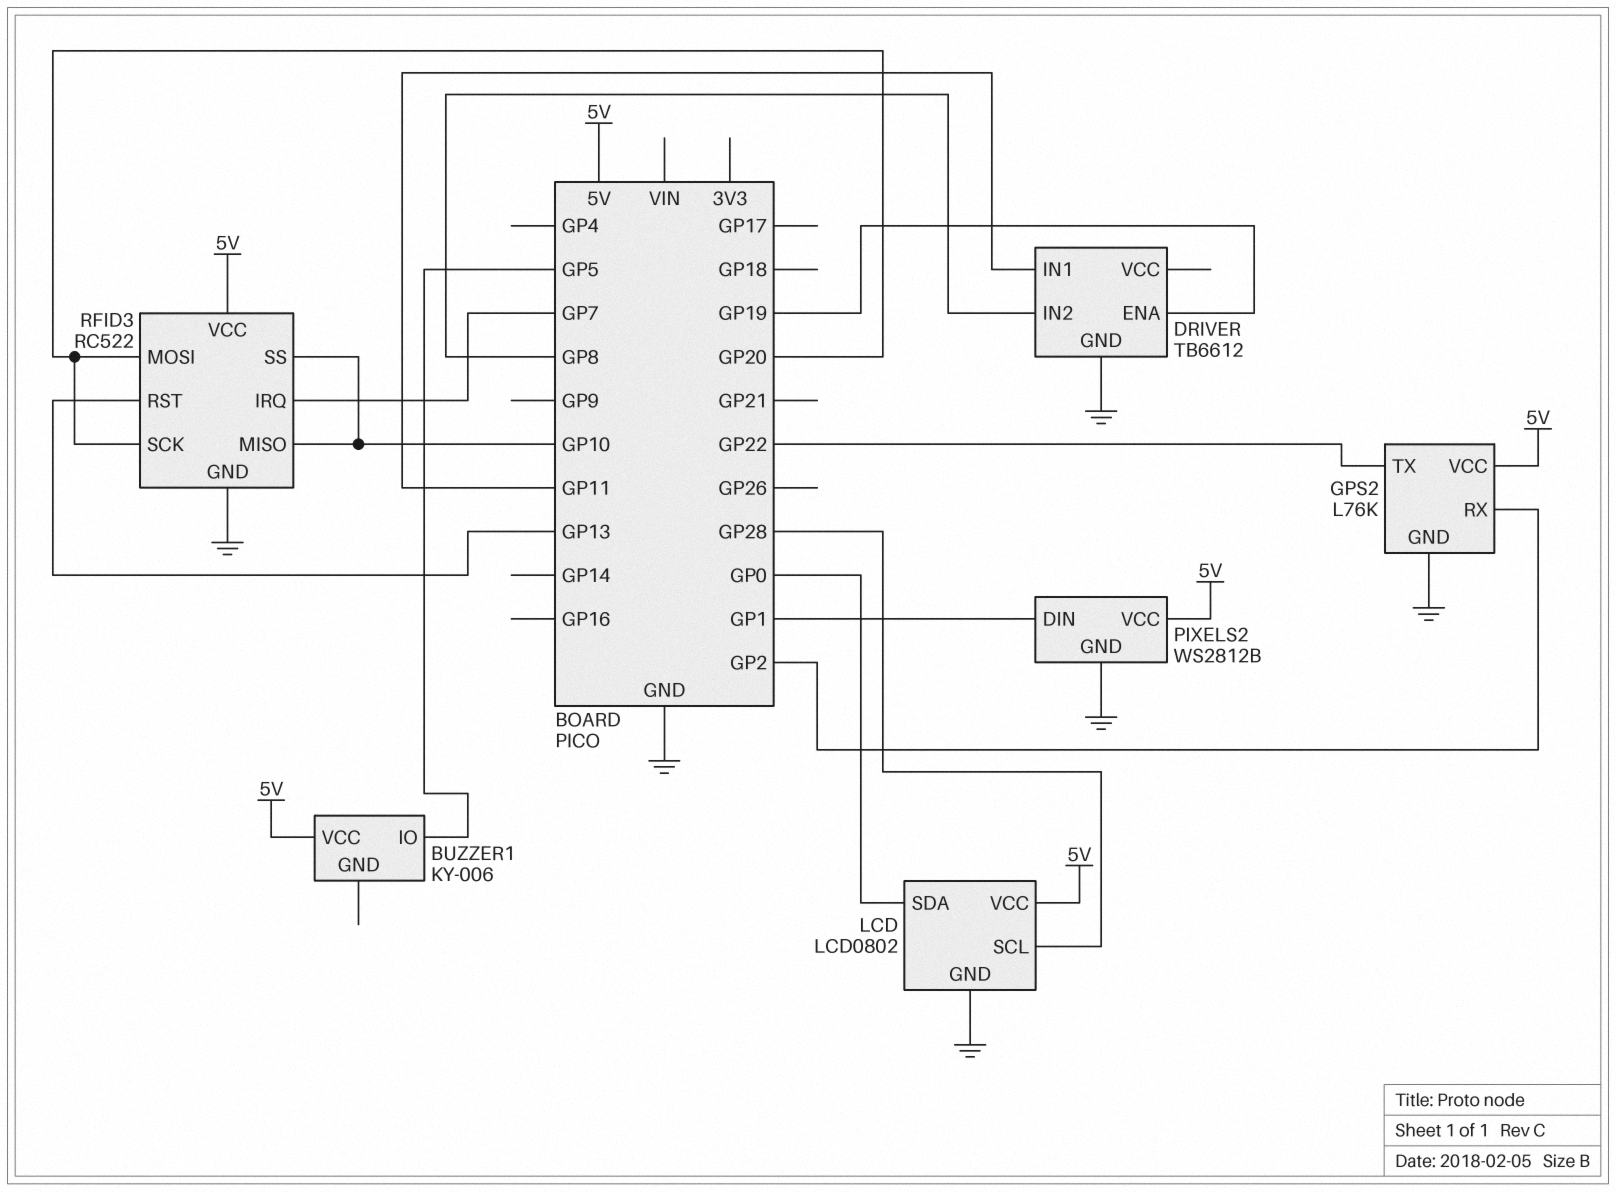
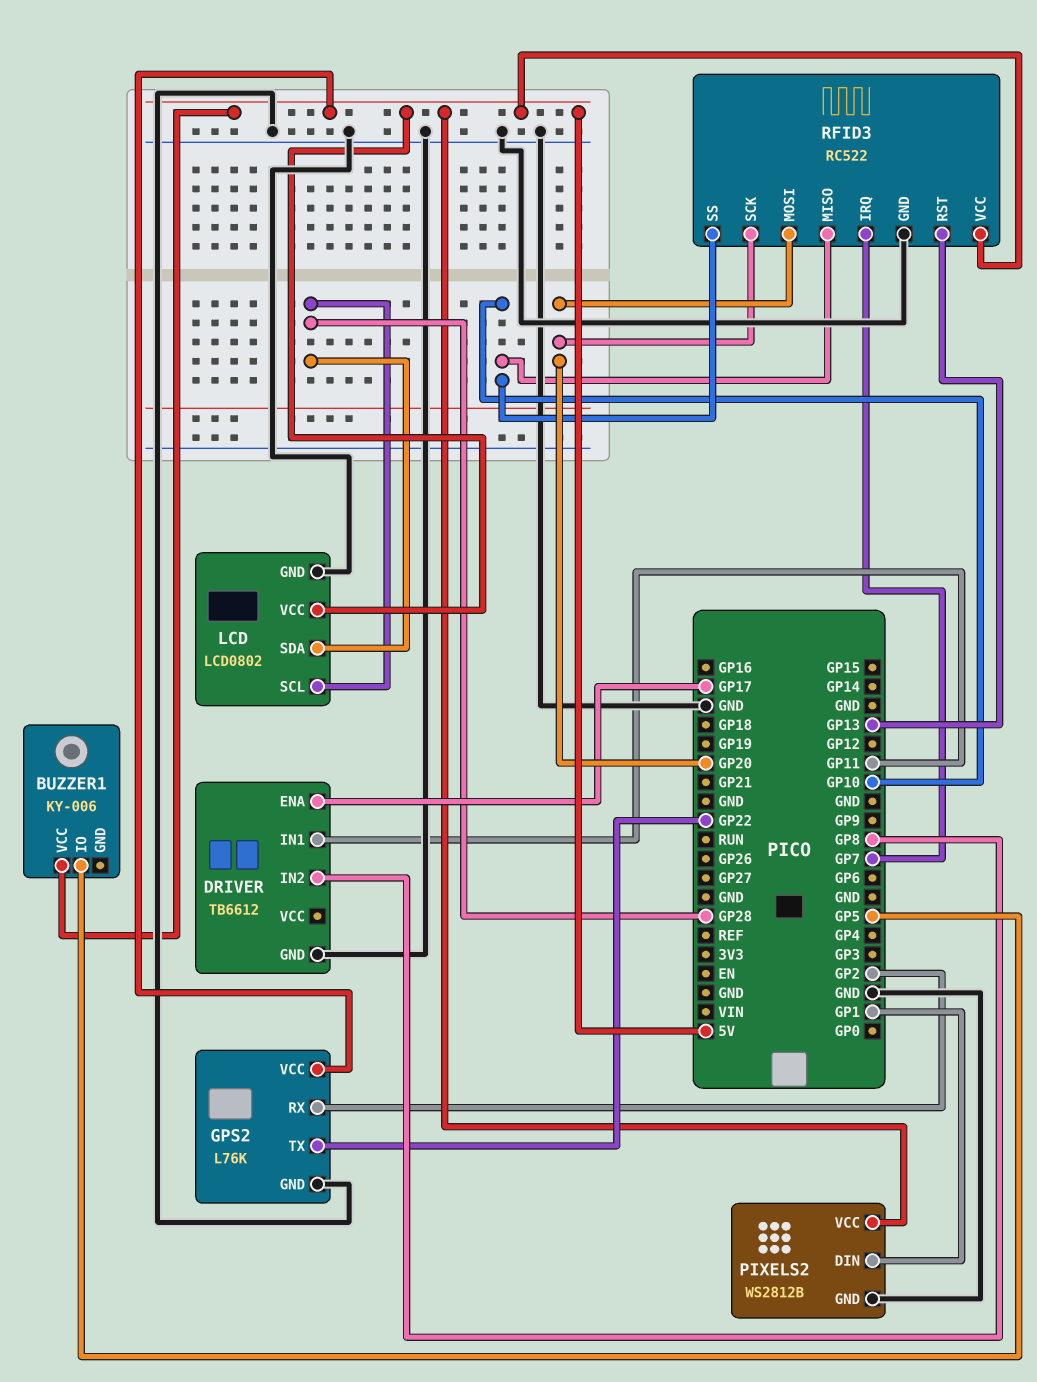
DRIVER pin ENA: GP19 -> GP17
LCD pin SDA: GP0 -> GP28

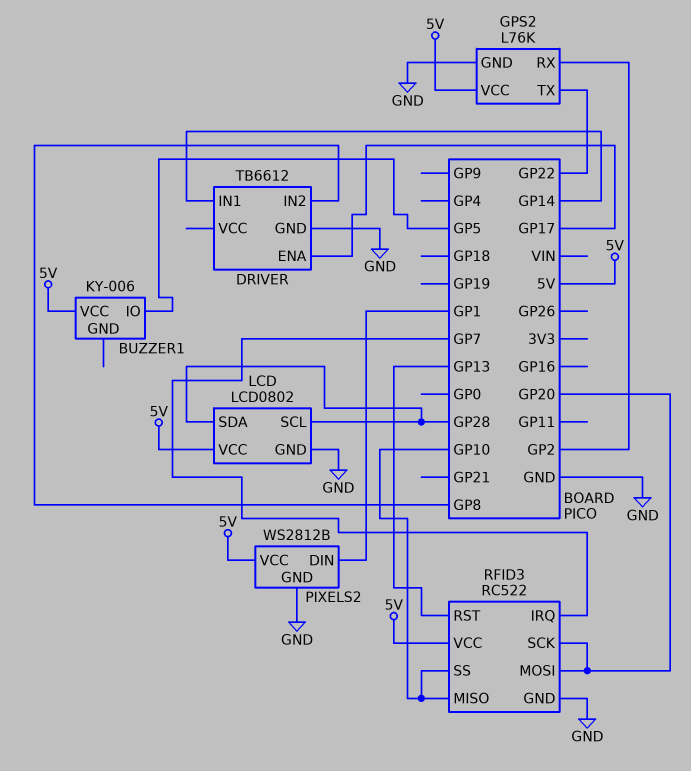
DRIVER pin IN1: GP11 -> GP14

